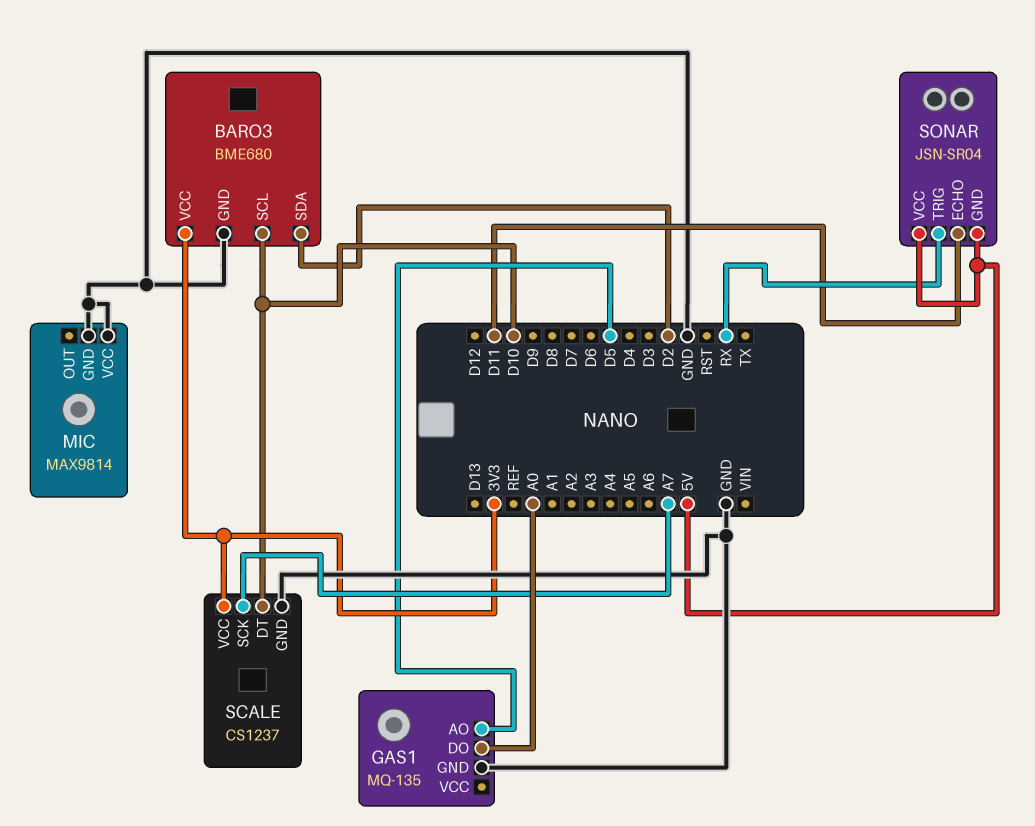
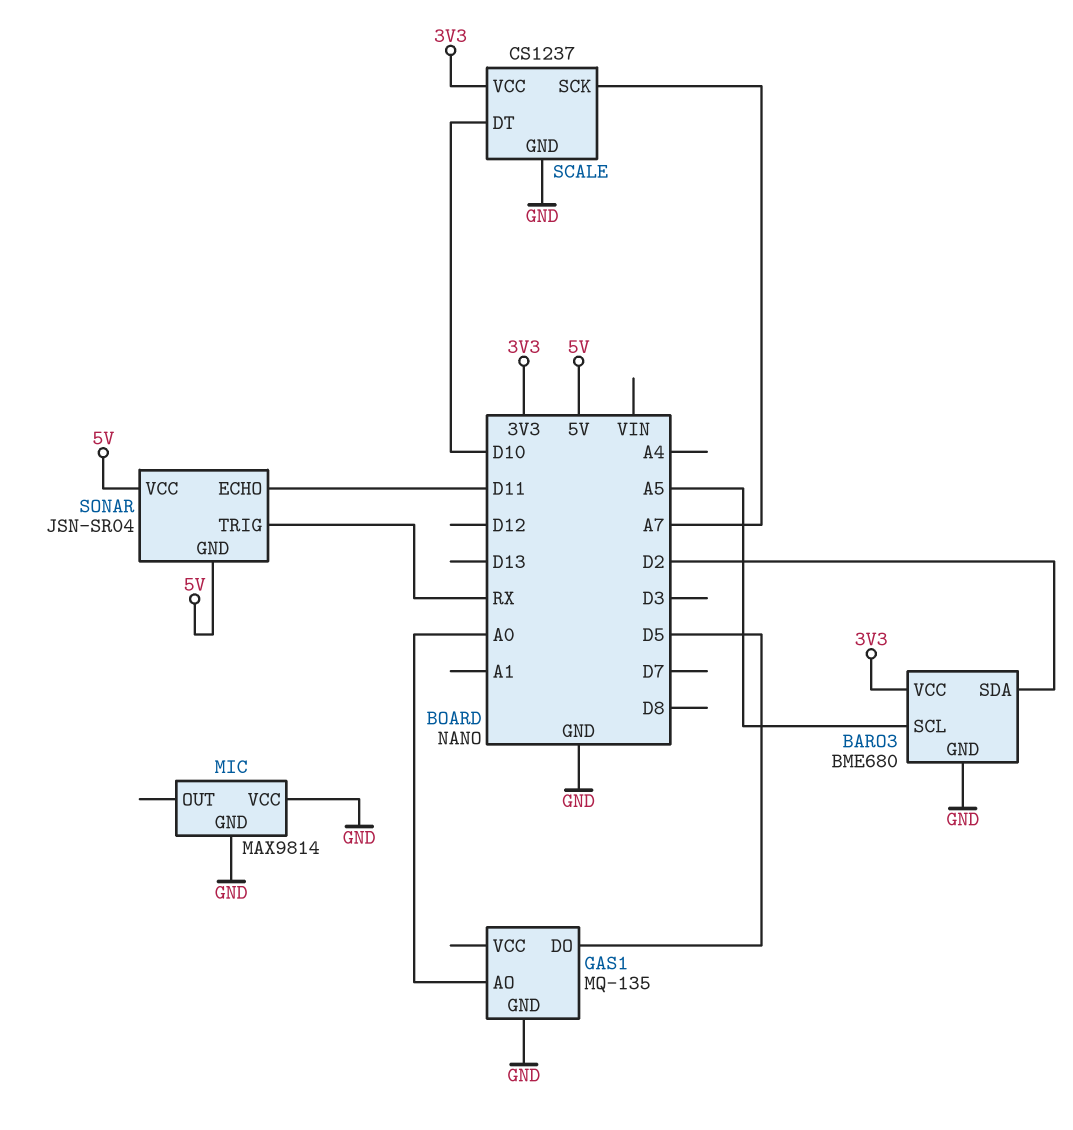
BARO3 pin SCL: D10 -> A5
GAS1 pin AO: D5 -> A0
GAS1 pin DO: A0 -> D5

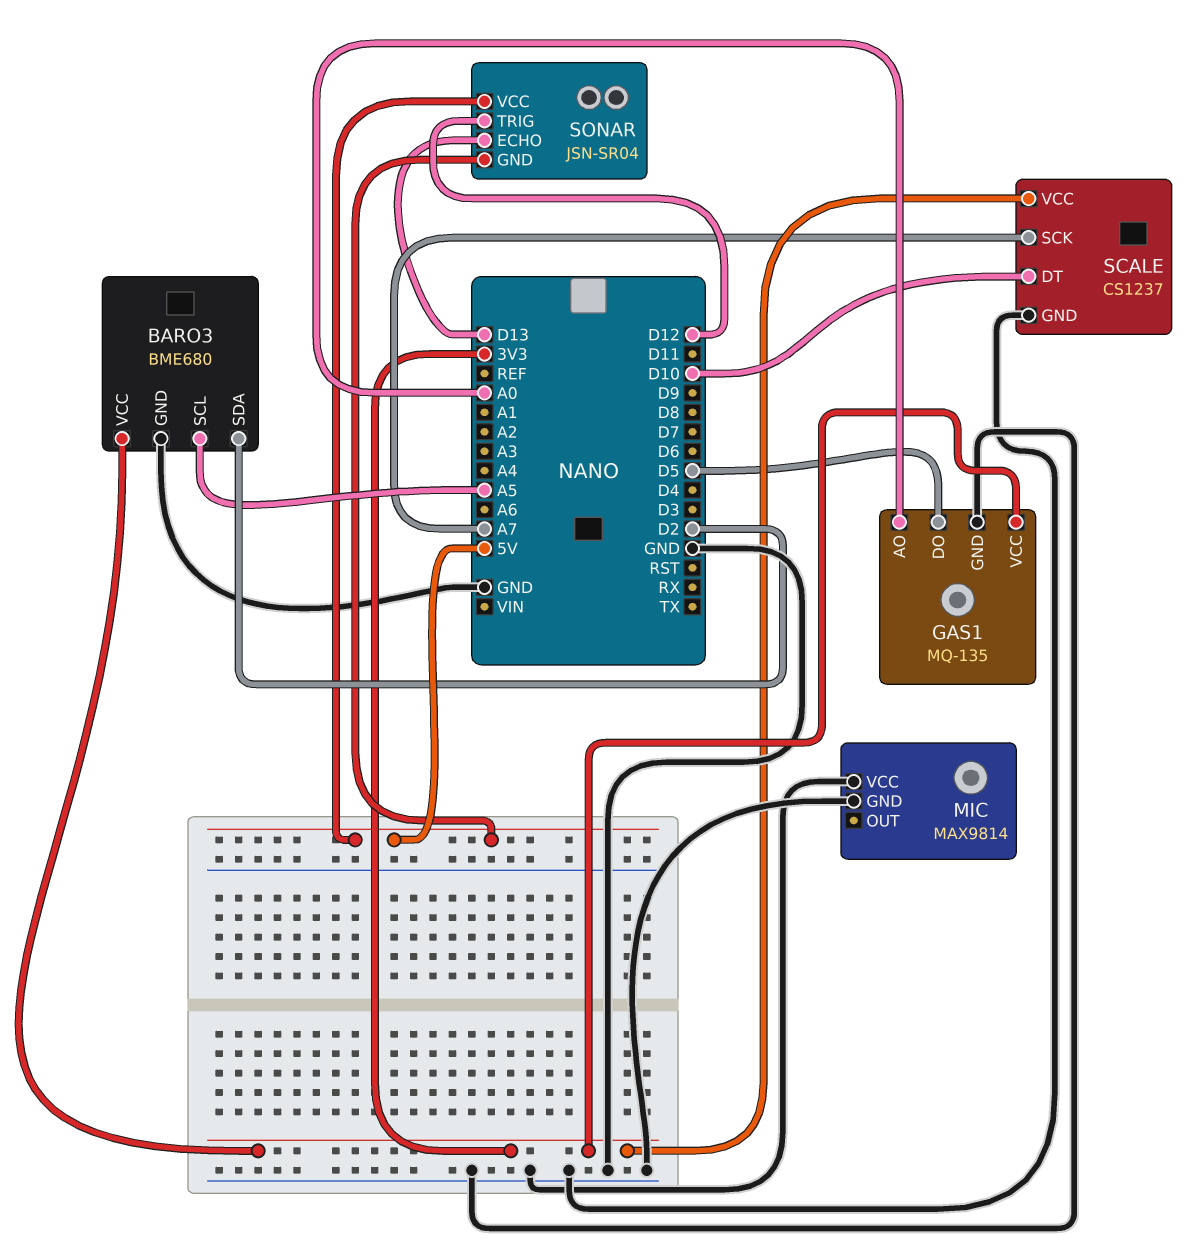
GAS1 pin VCC: none -> 3V3
SONAR pin ECHO: D11 -> D13
SONAR pin TRIG: RX -> D12

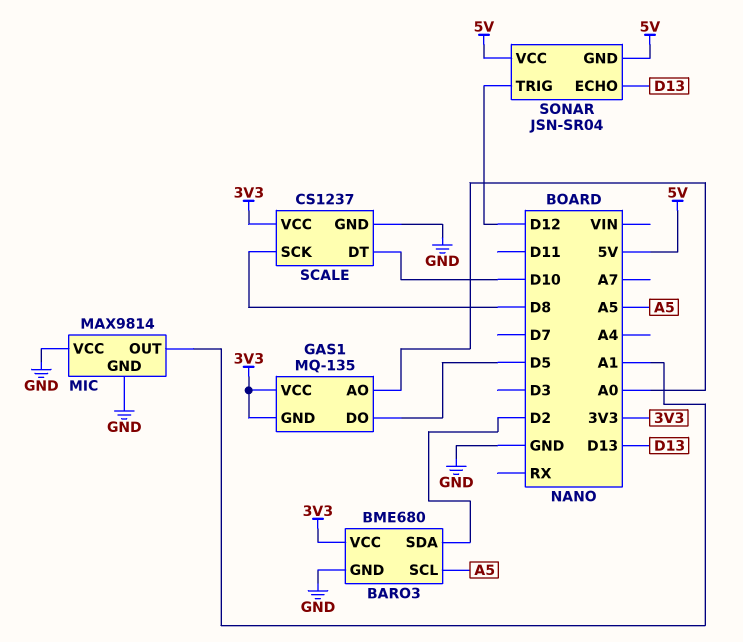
GAS1 pin GND: GND -> 3V3
MIC pin OUT: none -> A1
SCALE pin SCK: A7 -> D8

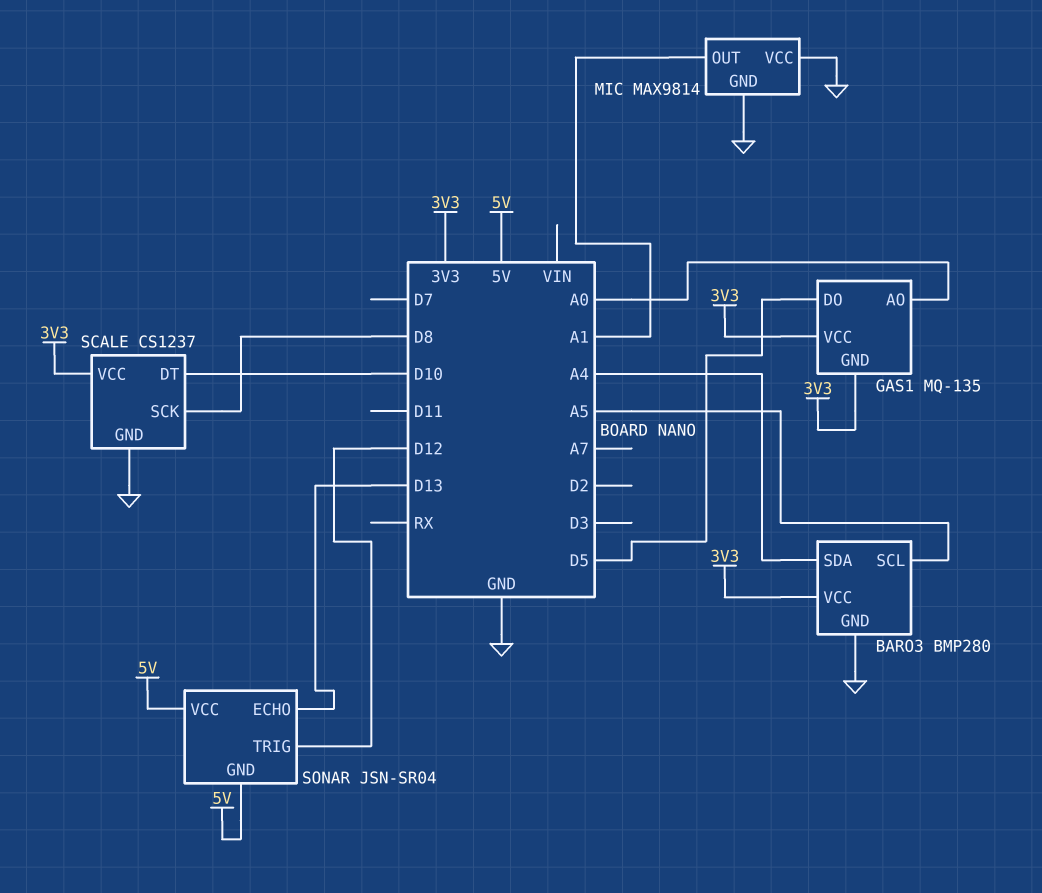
BARO3: BME680 -> BMP280
BARO3 pin SDA: D2 -> A4

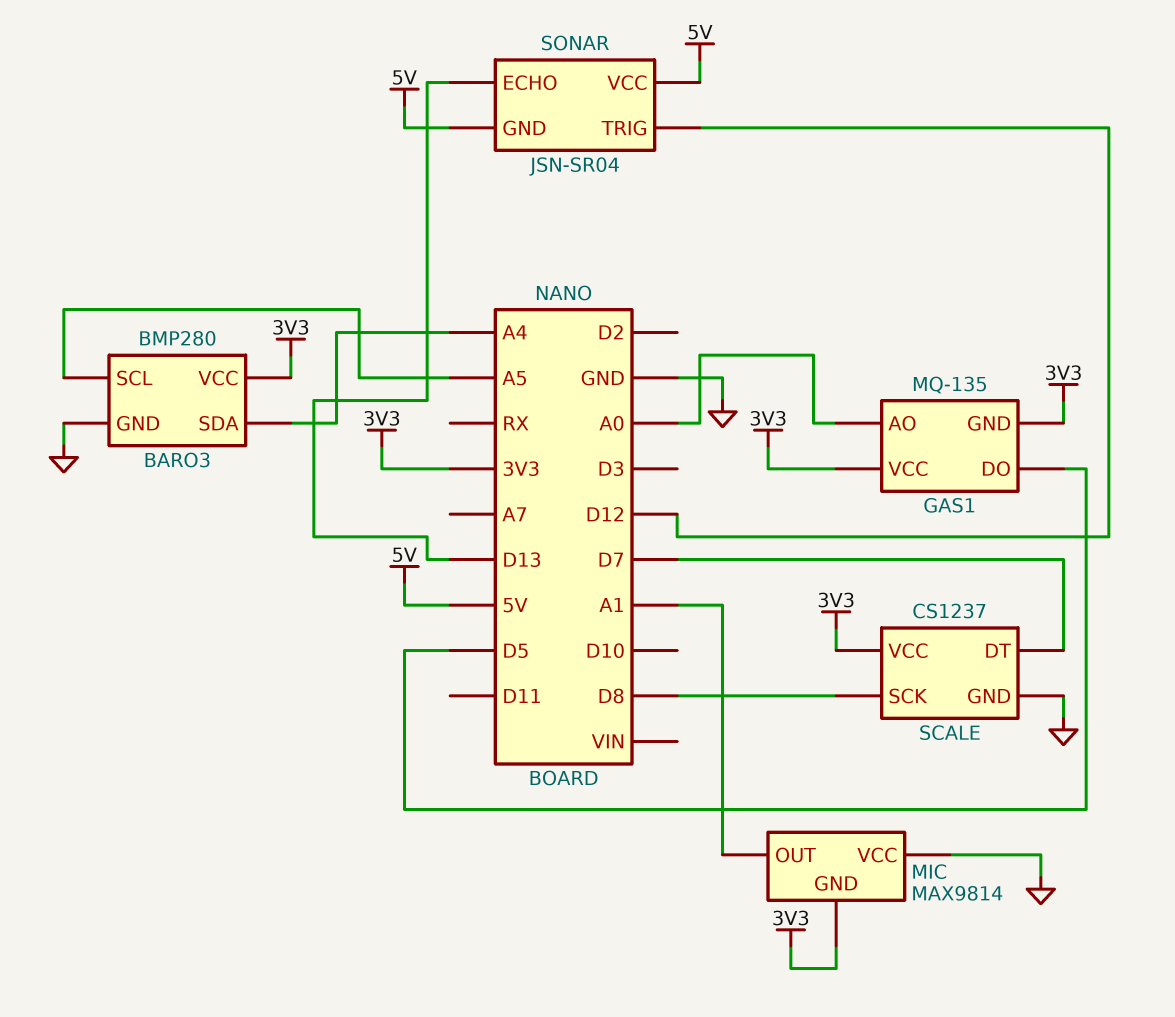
MIC pin GND: GND -> 3V3
SCALE pin DT: D10 -> D7

